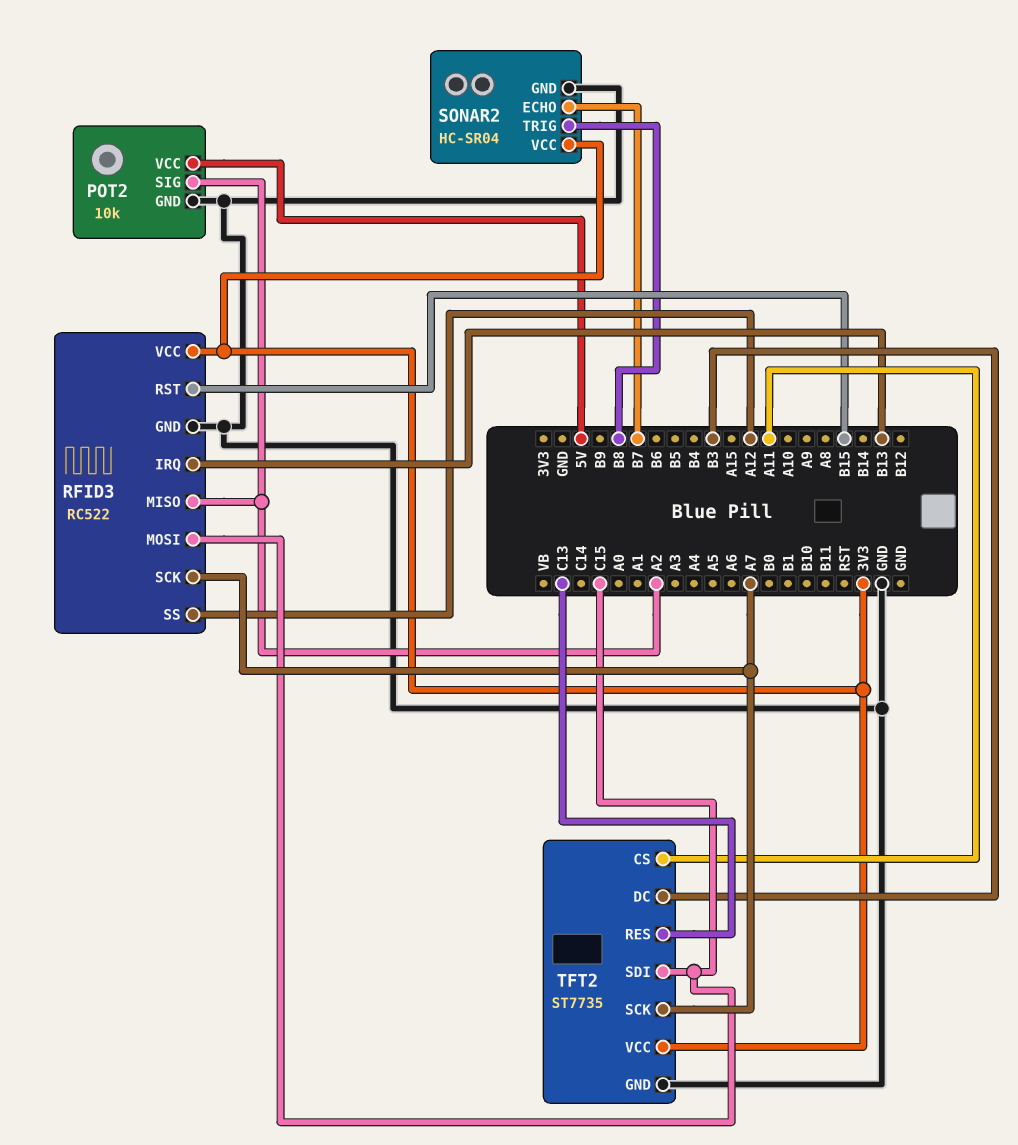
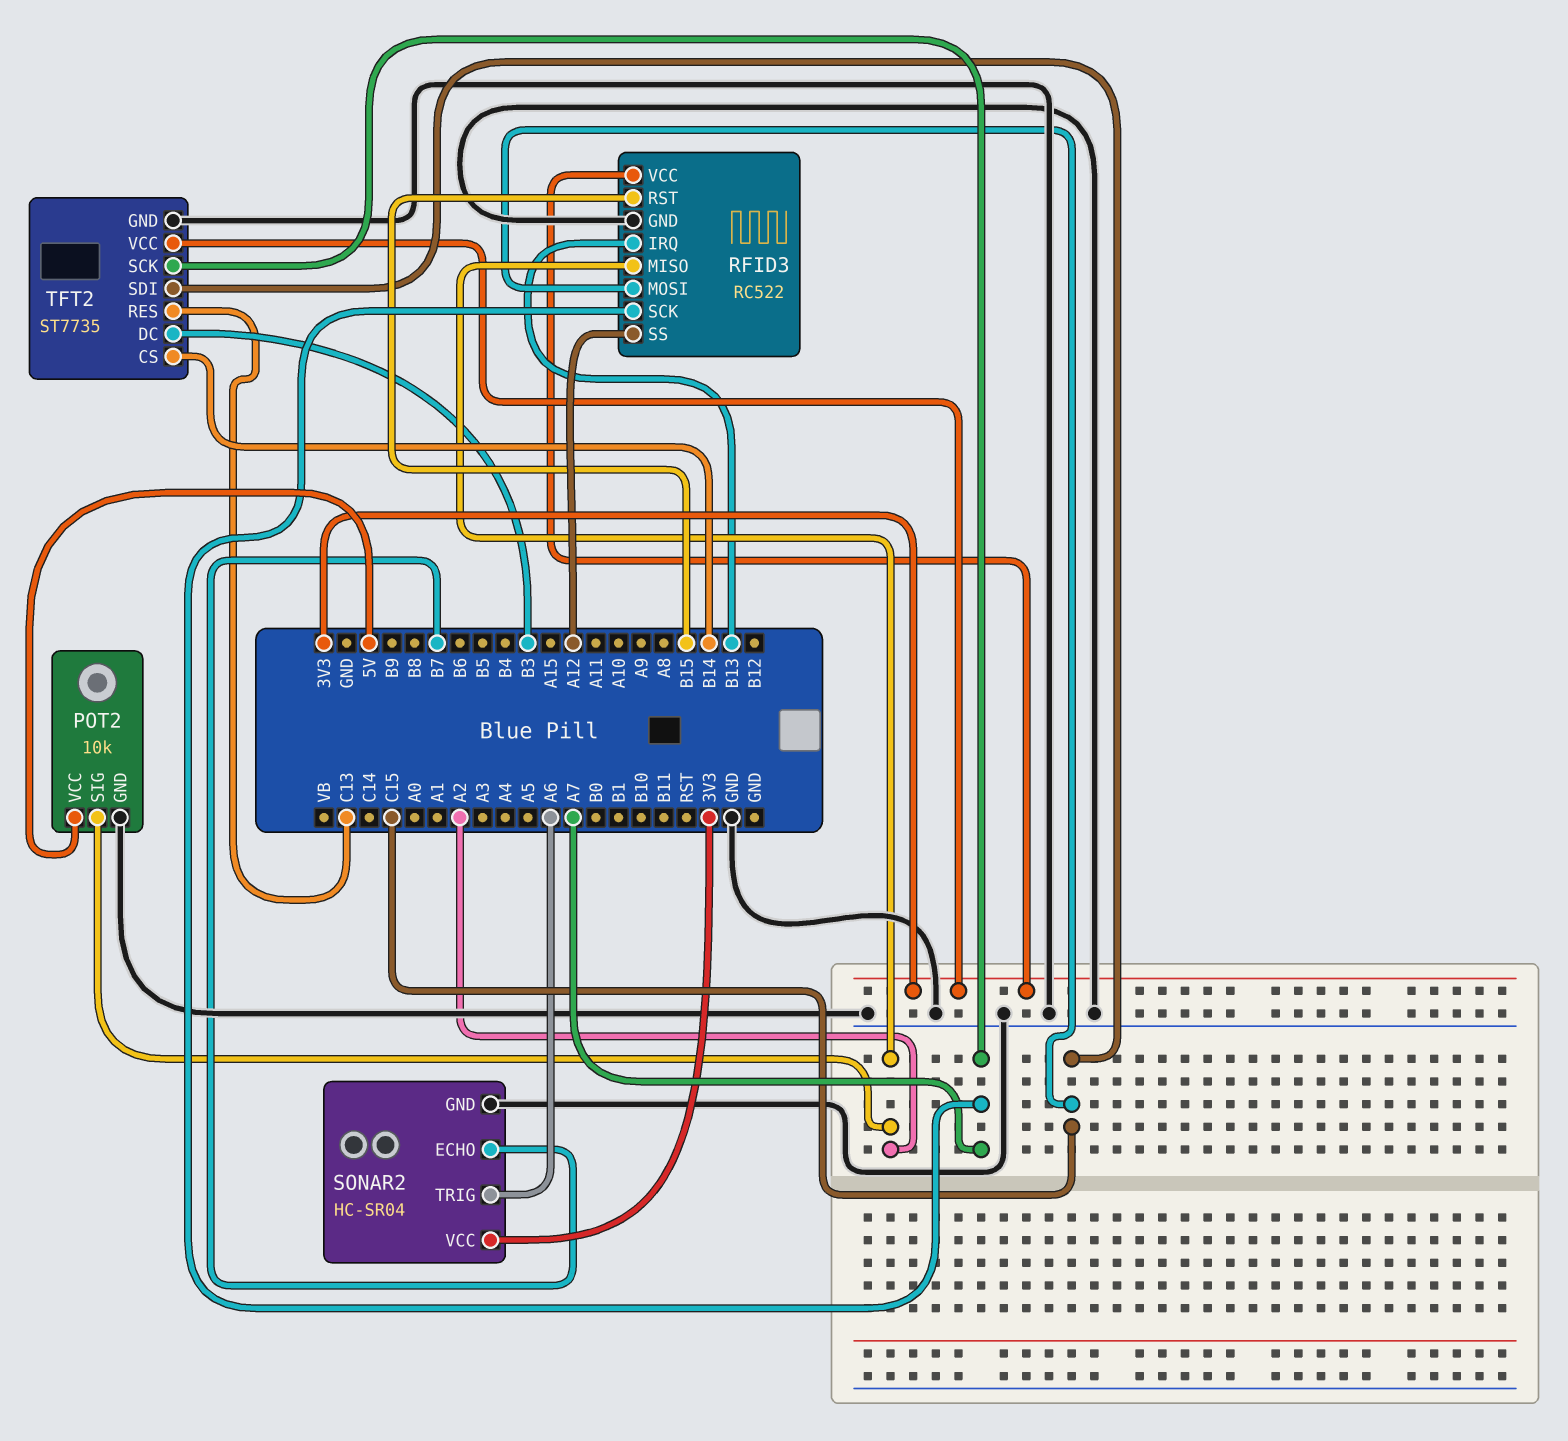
SONAR2 pin TRIG: B8 -> A6
TFT2 pin CS: A11 -> B14

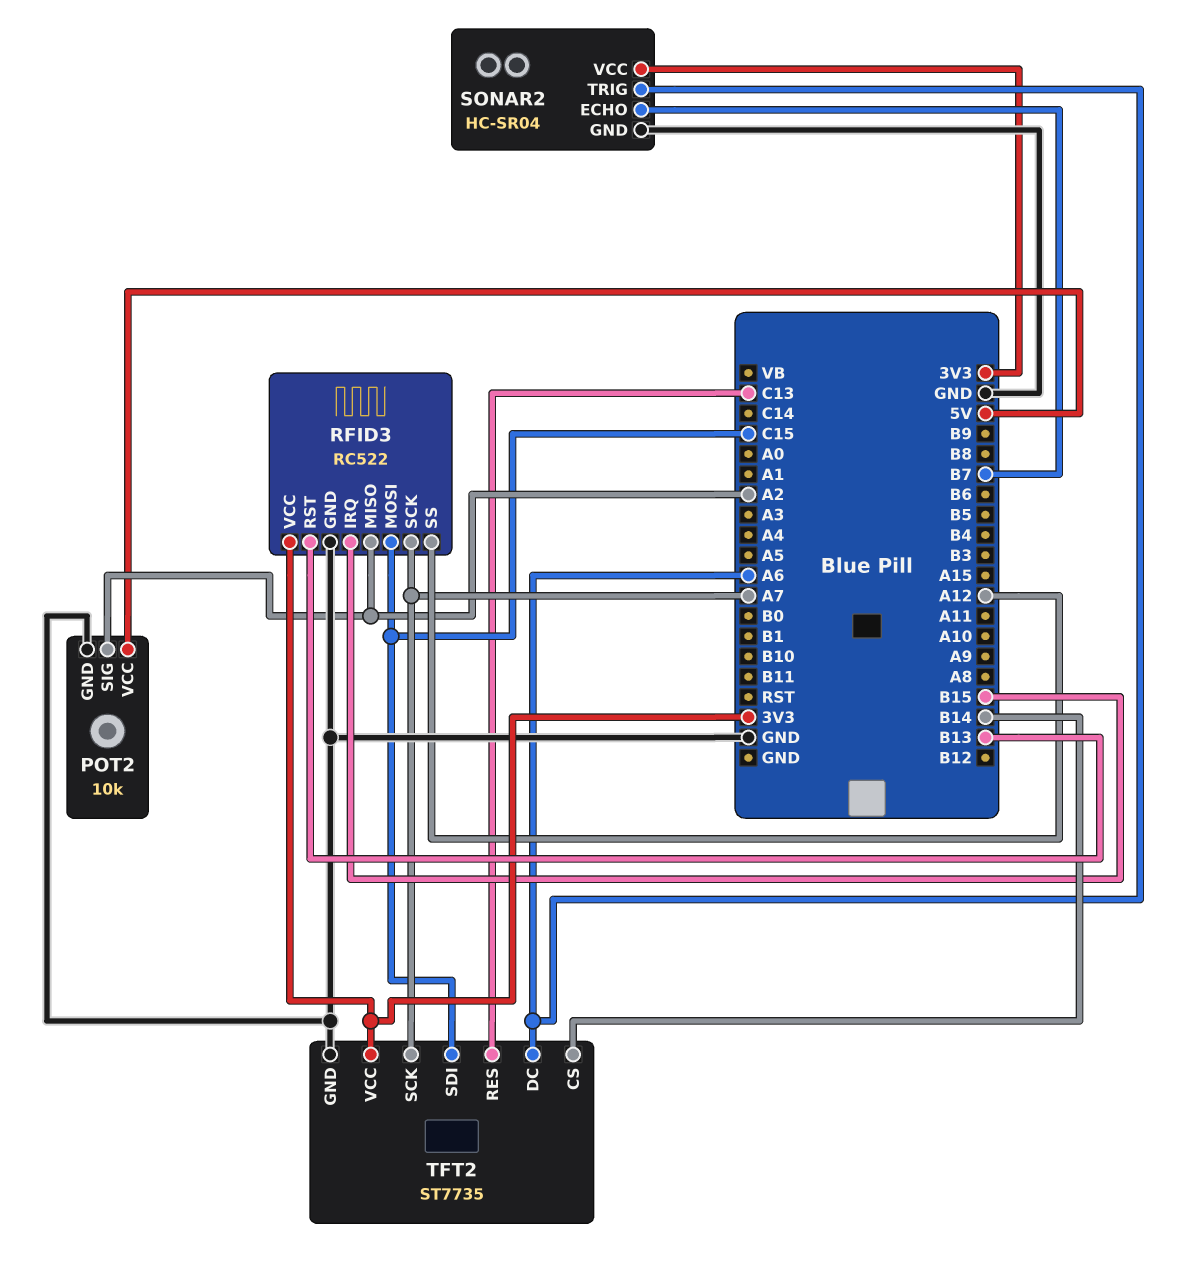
RFID3 pin IRQ: B13 -> B15
RFID3 pin RST: B15 -> B13
TFT2 pin DC: B3 -> A6

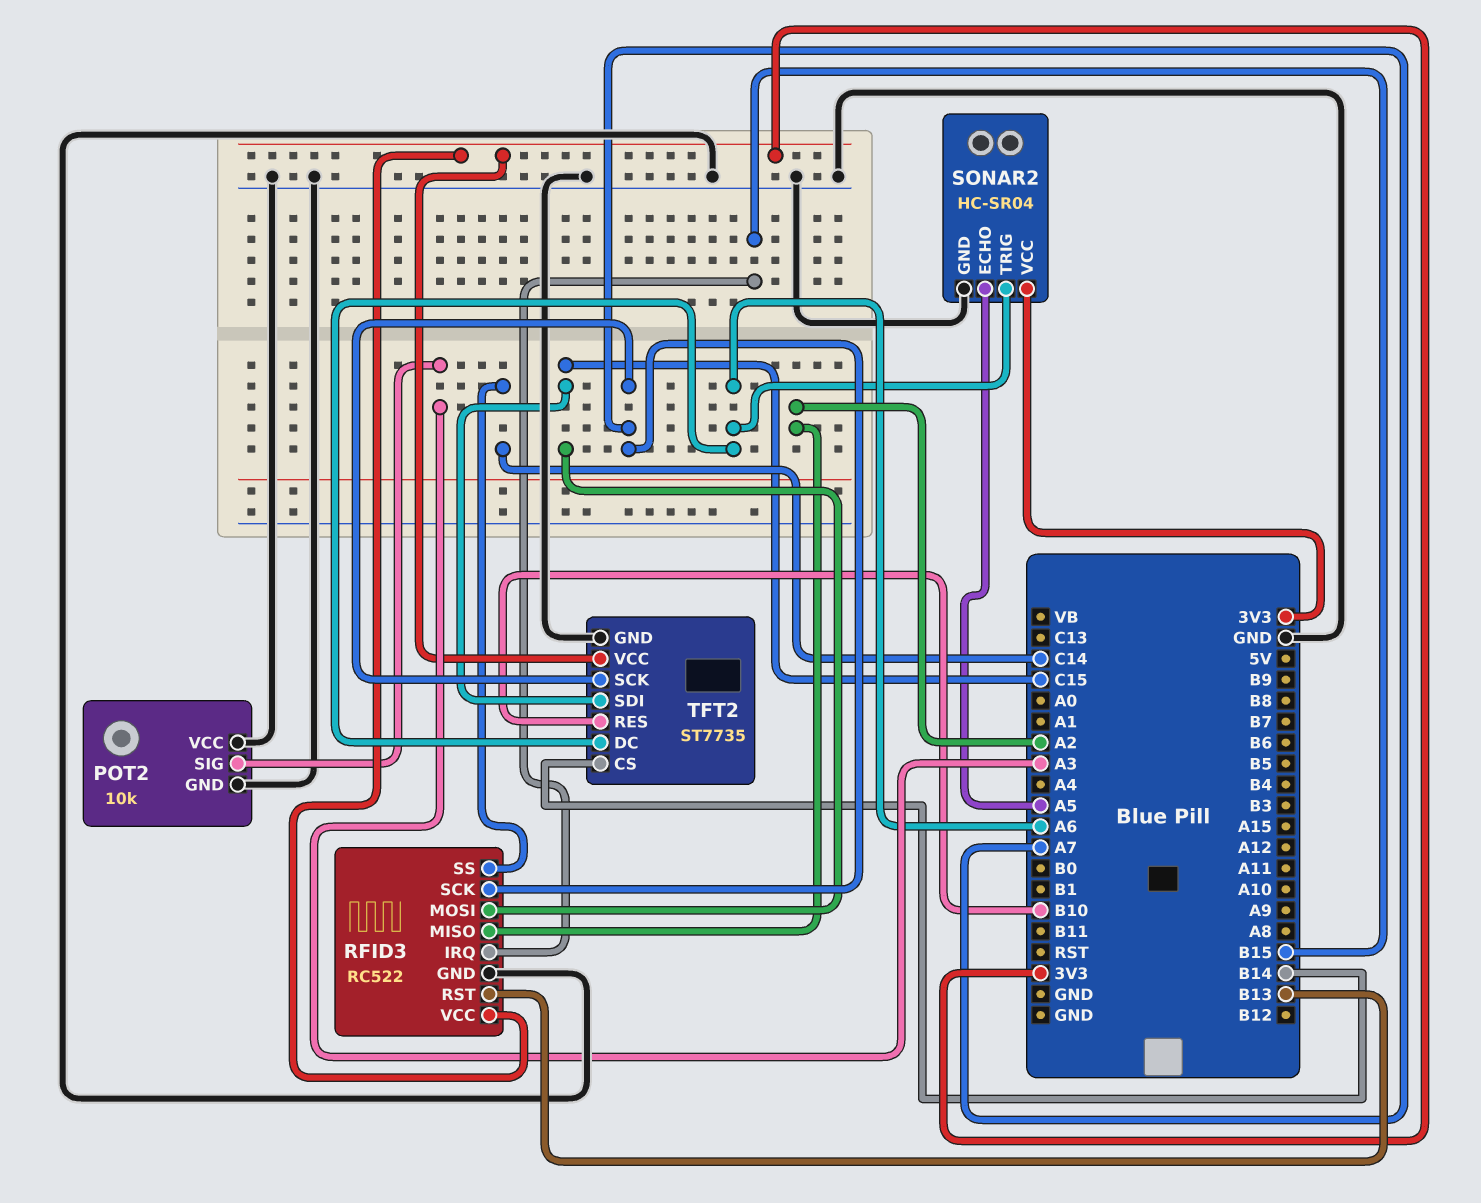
POT2 pin SIG: A2 -> A3
POT2 pin VCC: 5V -> GND
RFID3 pin SS: A12 -> C14
SONAR2 pin ECHO: B7 -> A5
TFT2 pin RES: C13 -> B10

